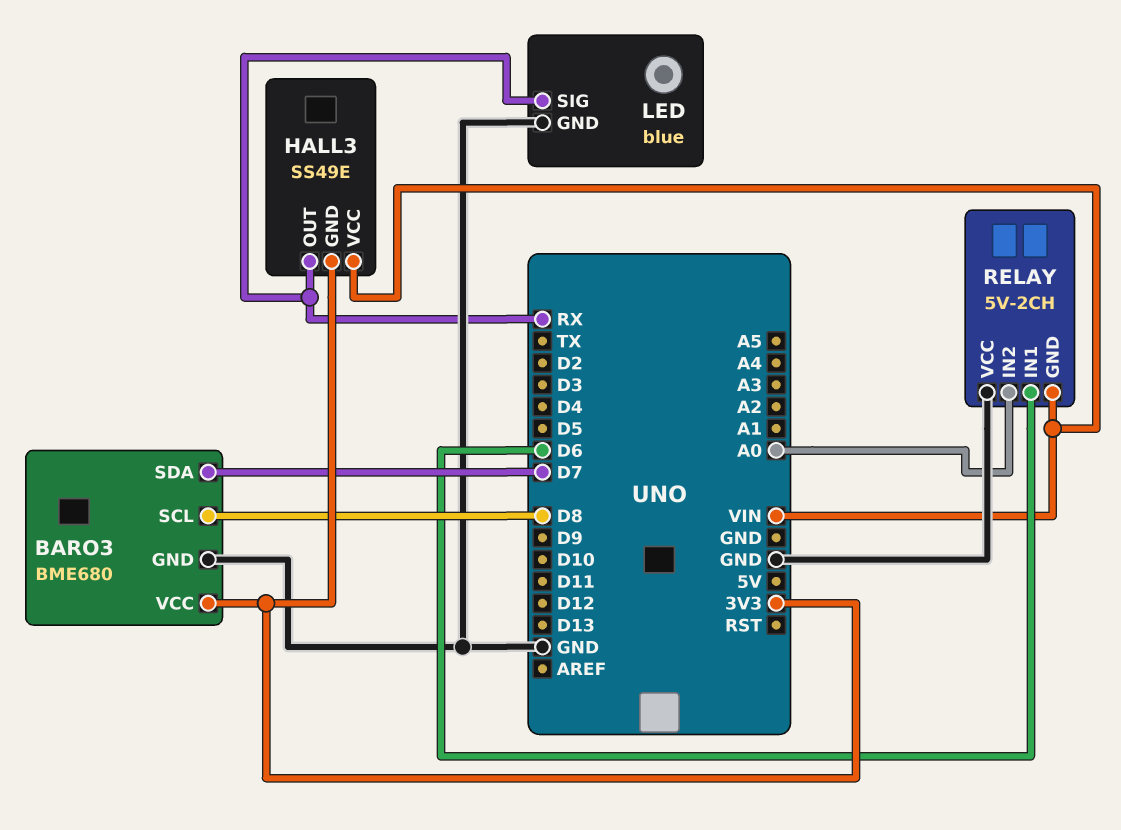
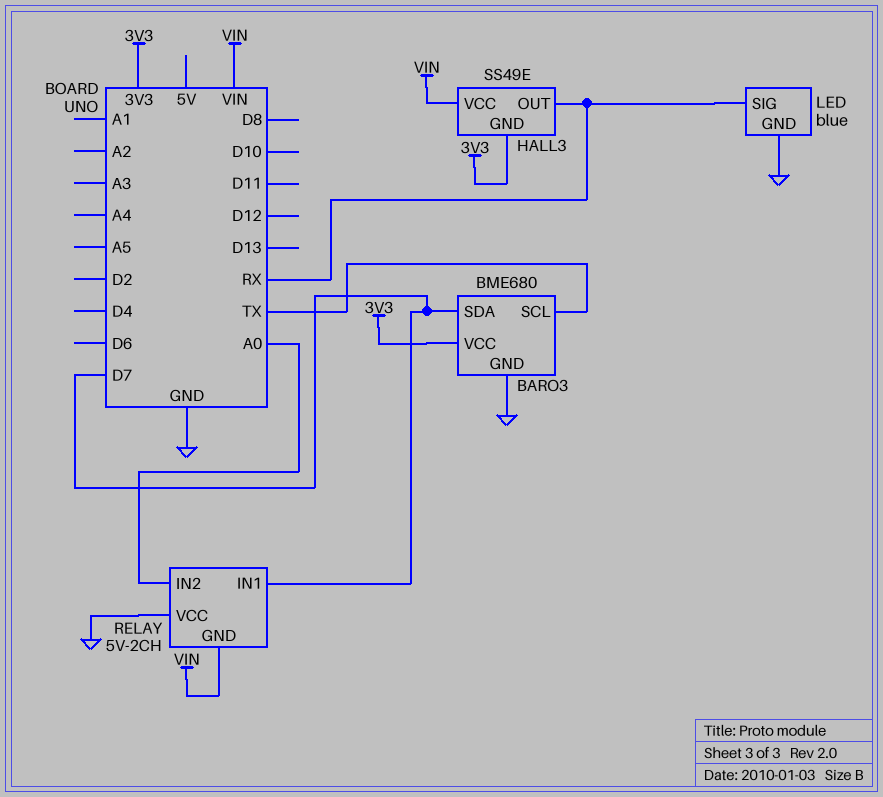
BARO3 pin SCL: D8 -> TX
RELAY pin IN1: D6 -> D7

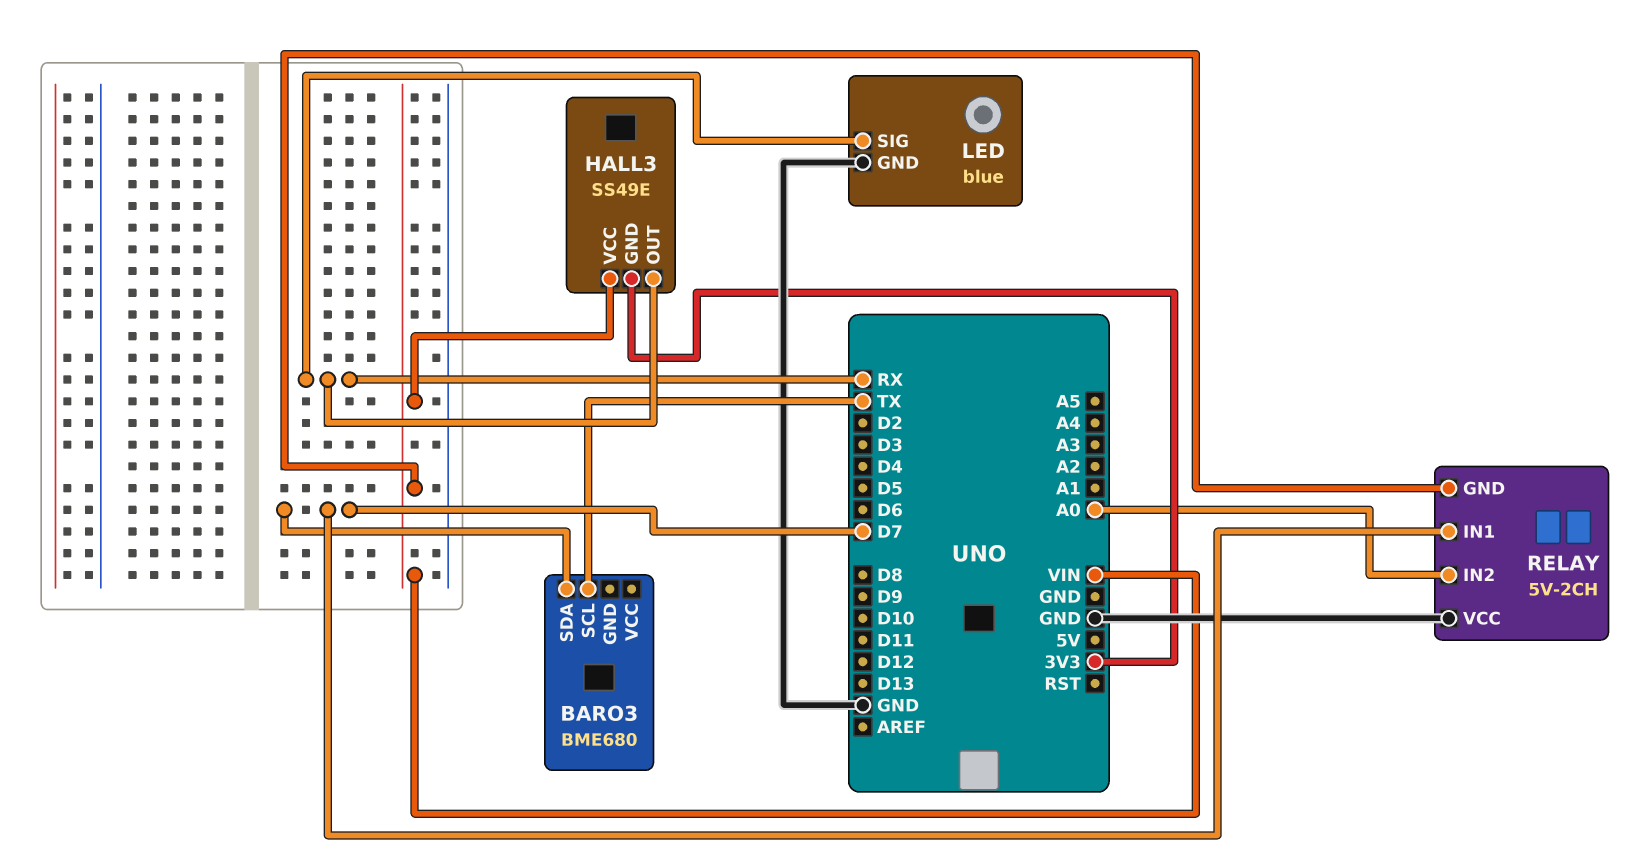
BARO3 pin GND: GND -> none
BARO3 pin VCC: 3V3 -> none

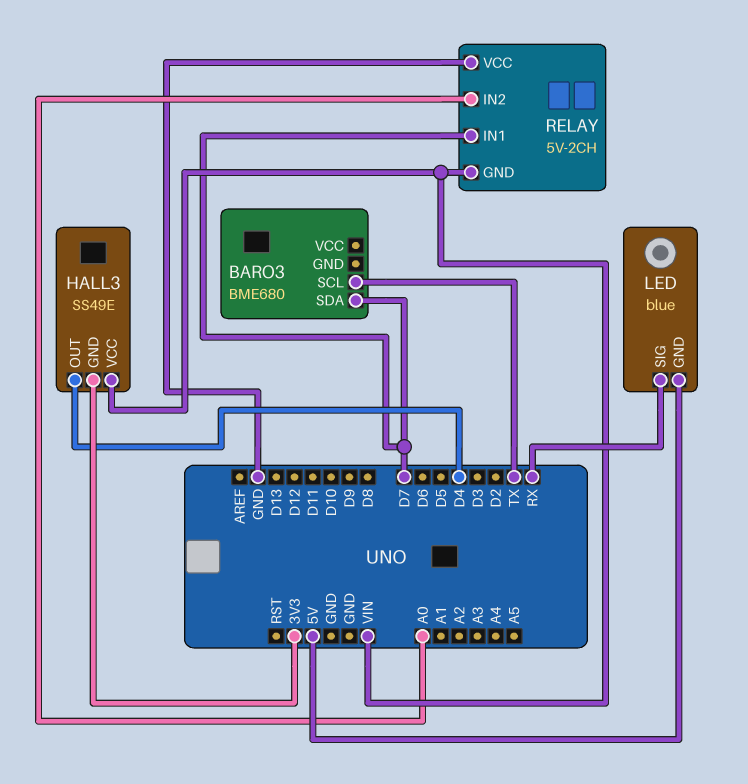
HALL3 pin OUT: RX -> D4
LED pin GND: GND -> 5V

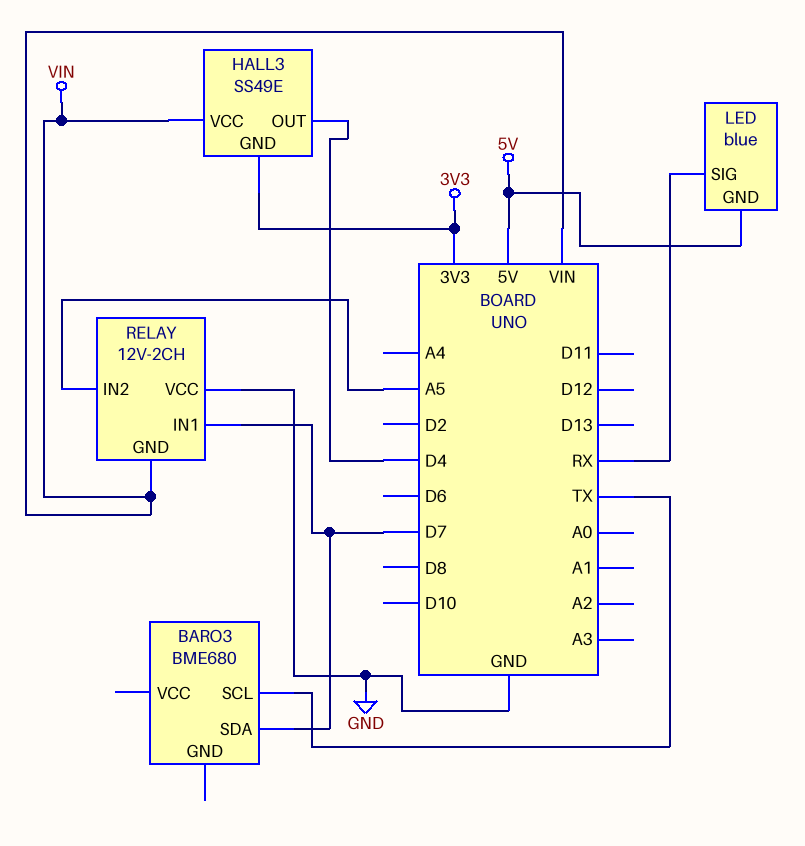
RELAY: 5V-2CH -> 12V-2CH
RELAY pin IN2: A0 -> A5

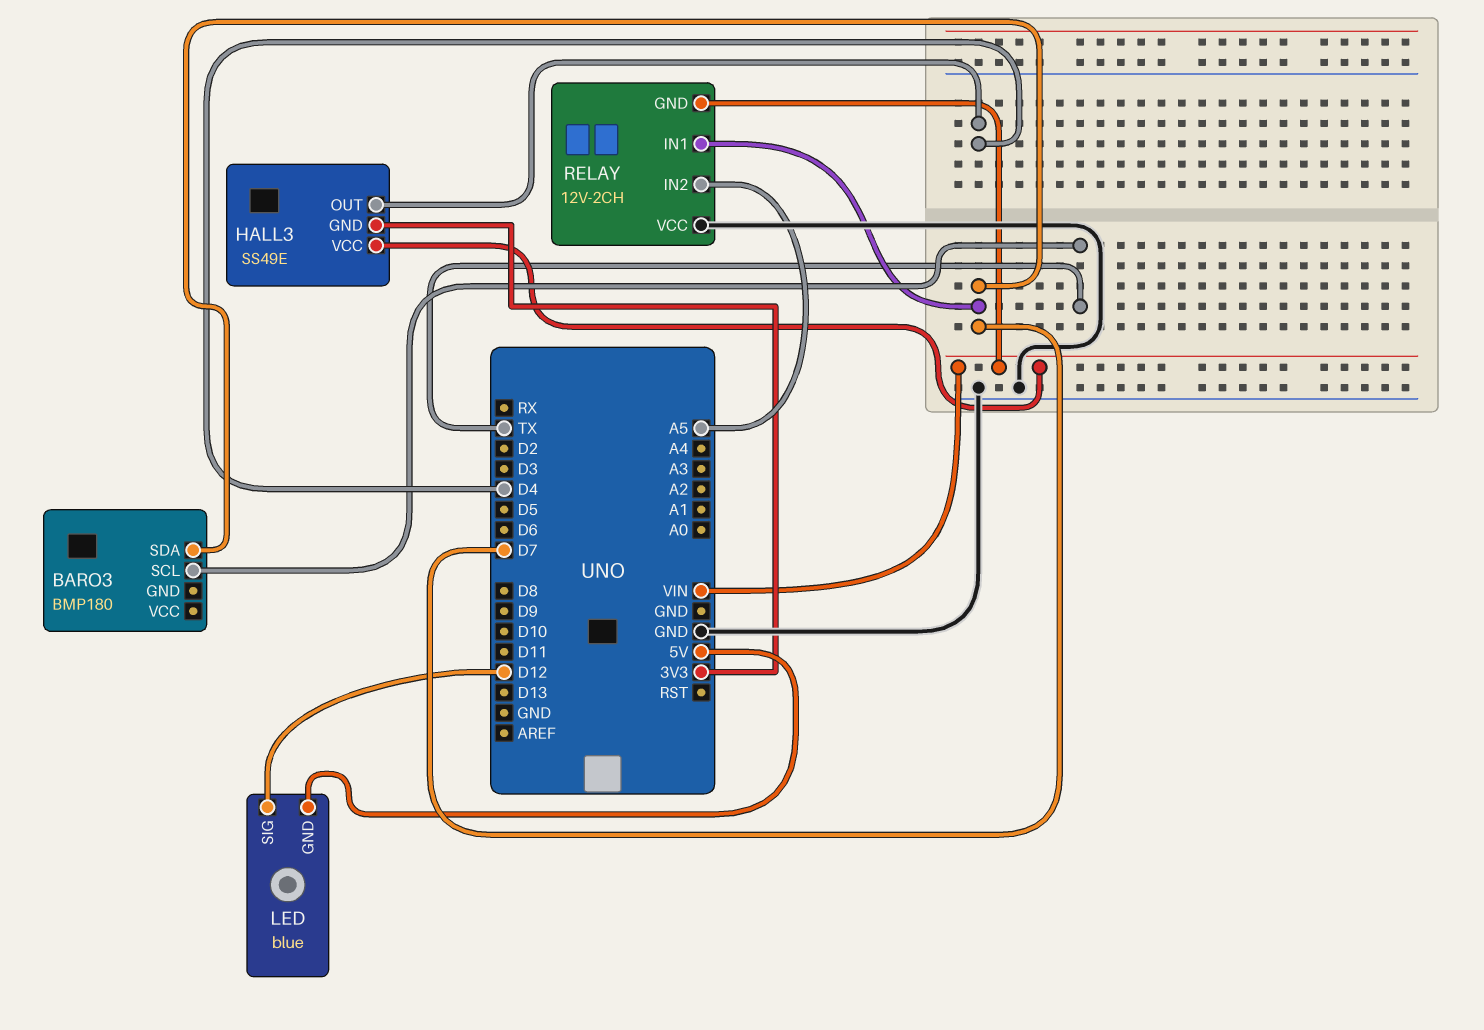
BARO3: BME680 -> BMP180
LED pin SIG: RX -> D12

